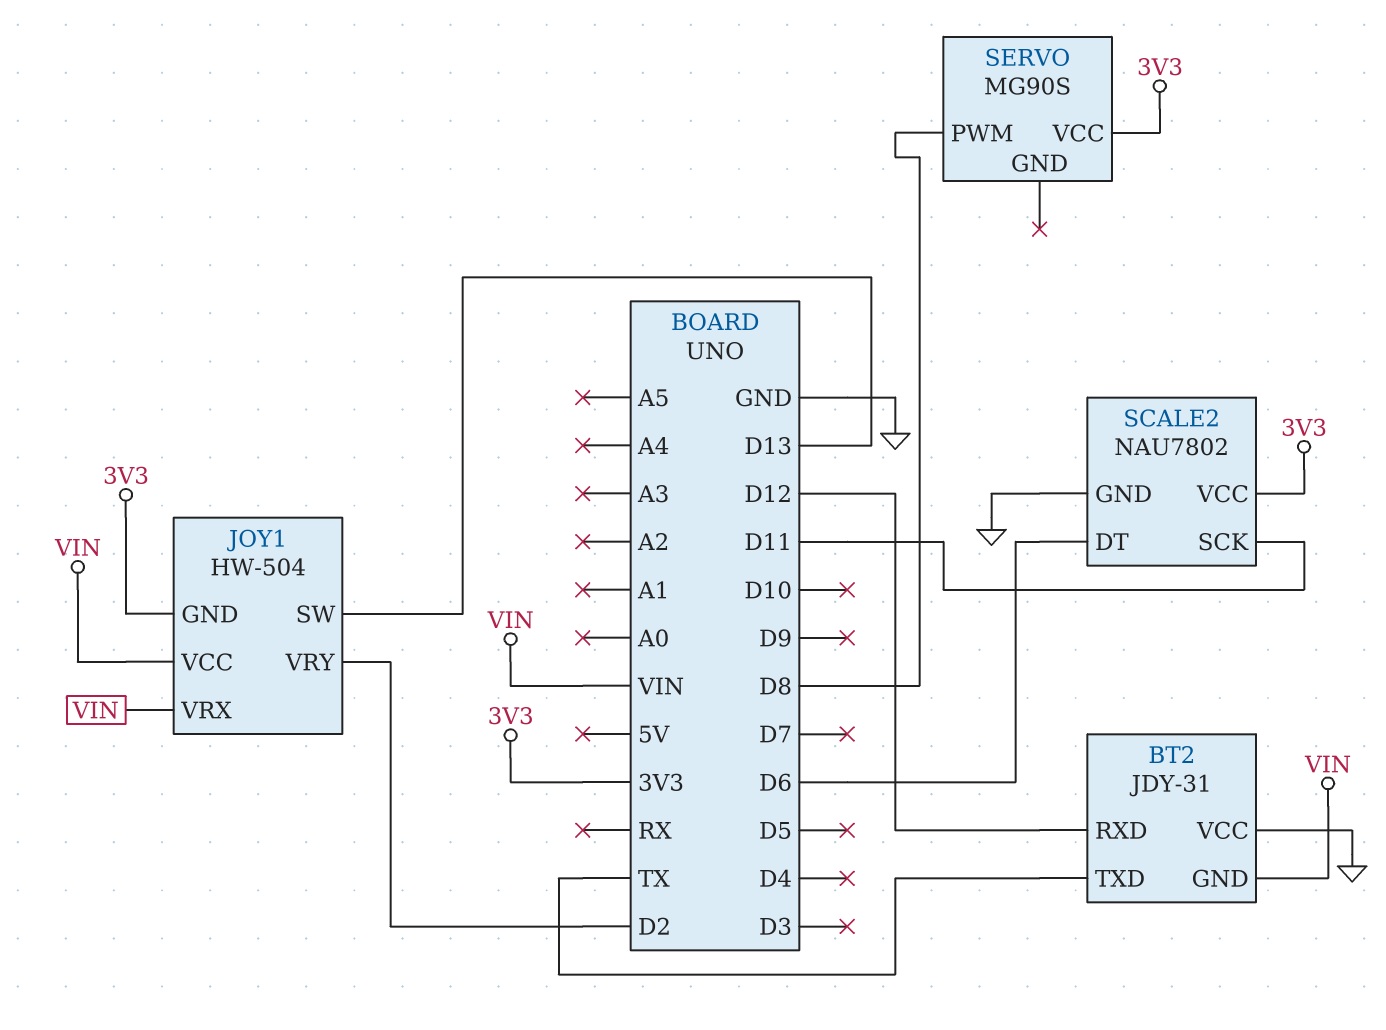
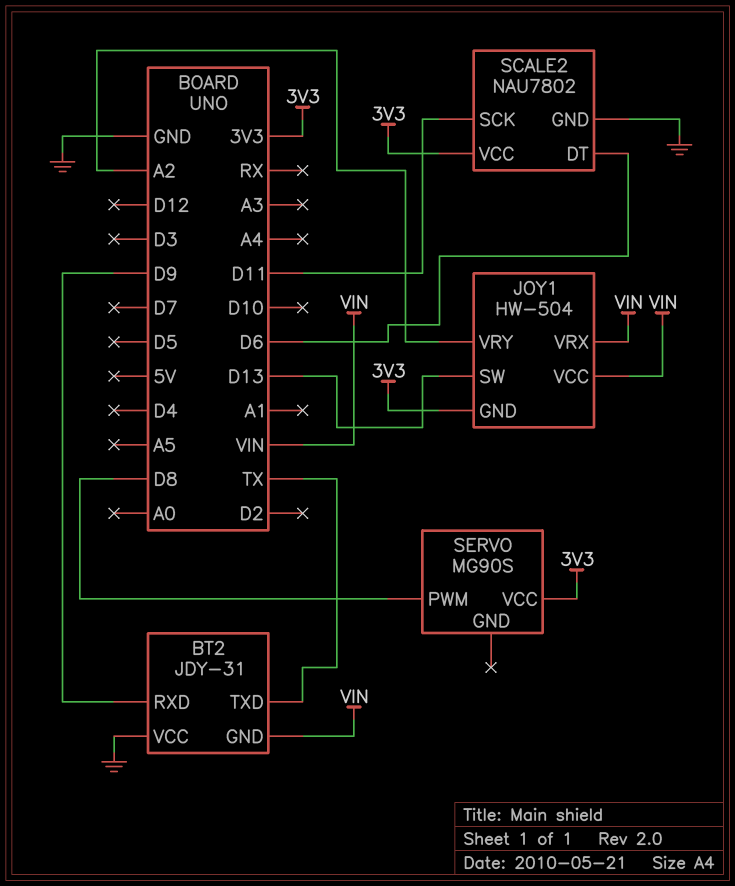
BT2 pin RXD: D12 -> D9
JOY1 pin VRY: D2 -> A2

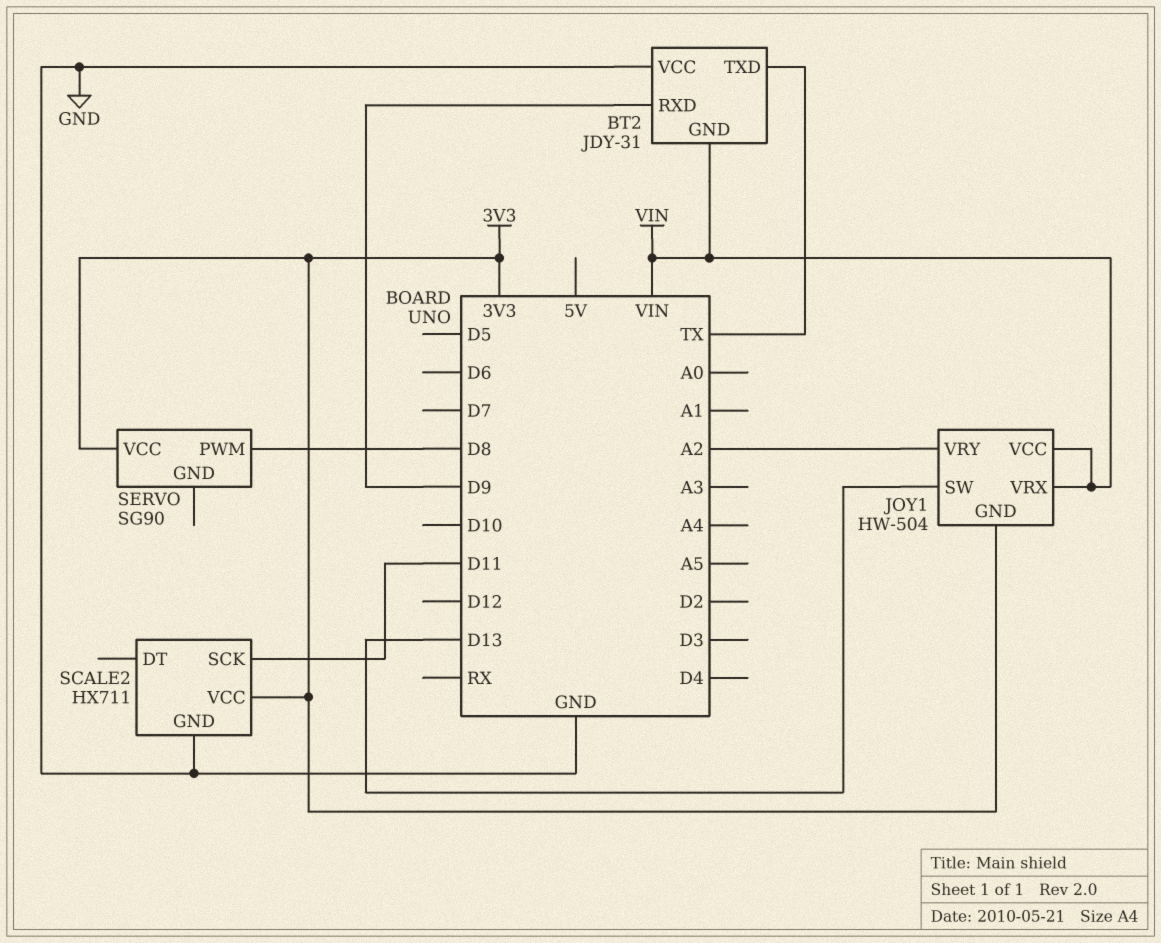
SCALE2: NAU7802 -> HX711
SCALE2 pin DT: D6 -> none
SERVO: MG90S -> SG90

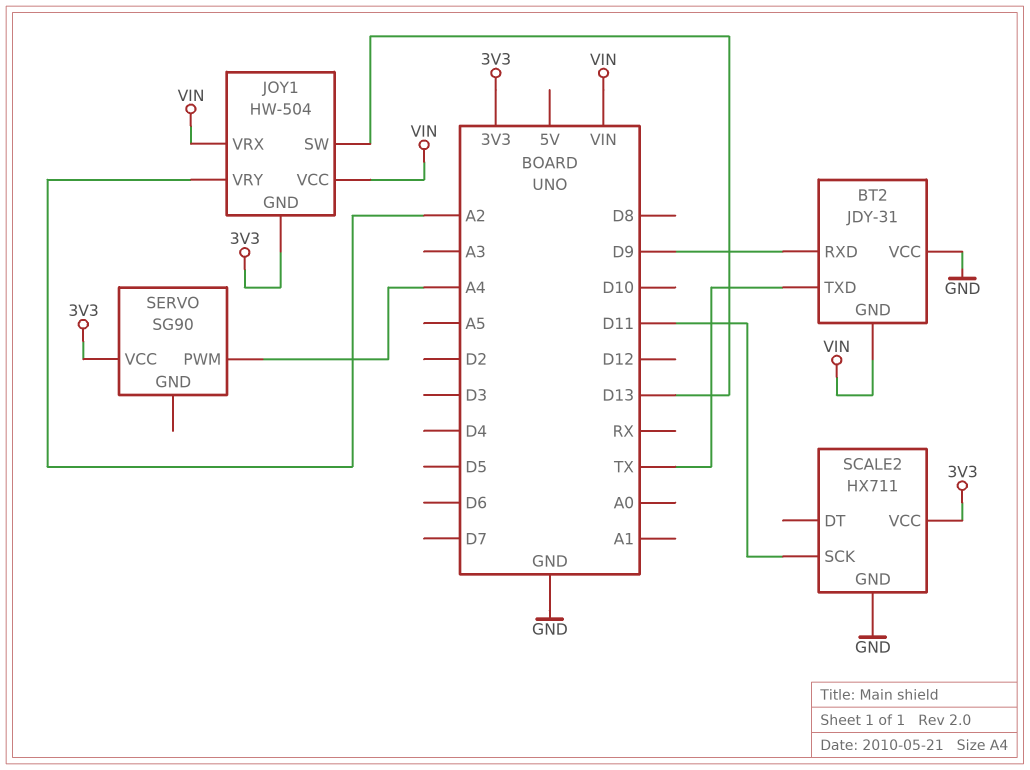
SERVO pin PWM: D8 -> A4

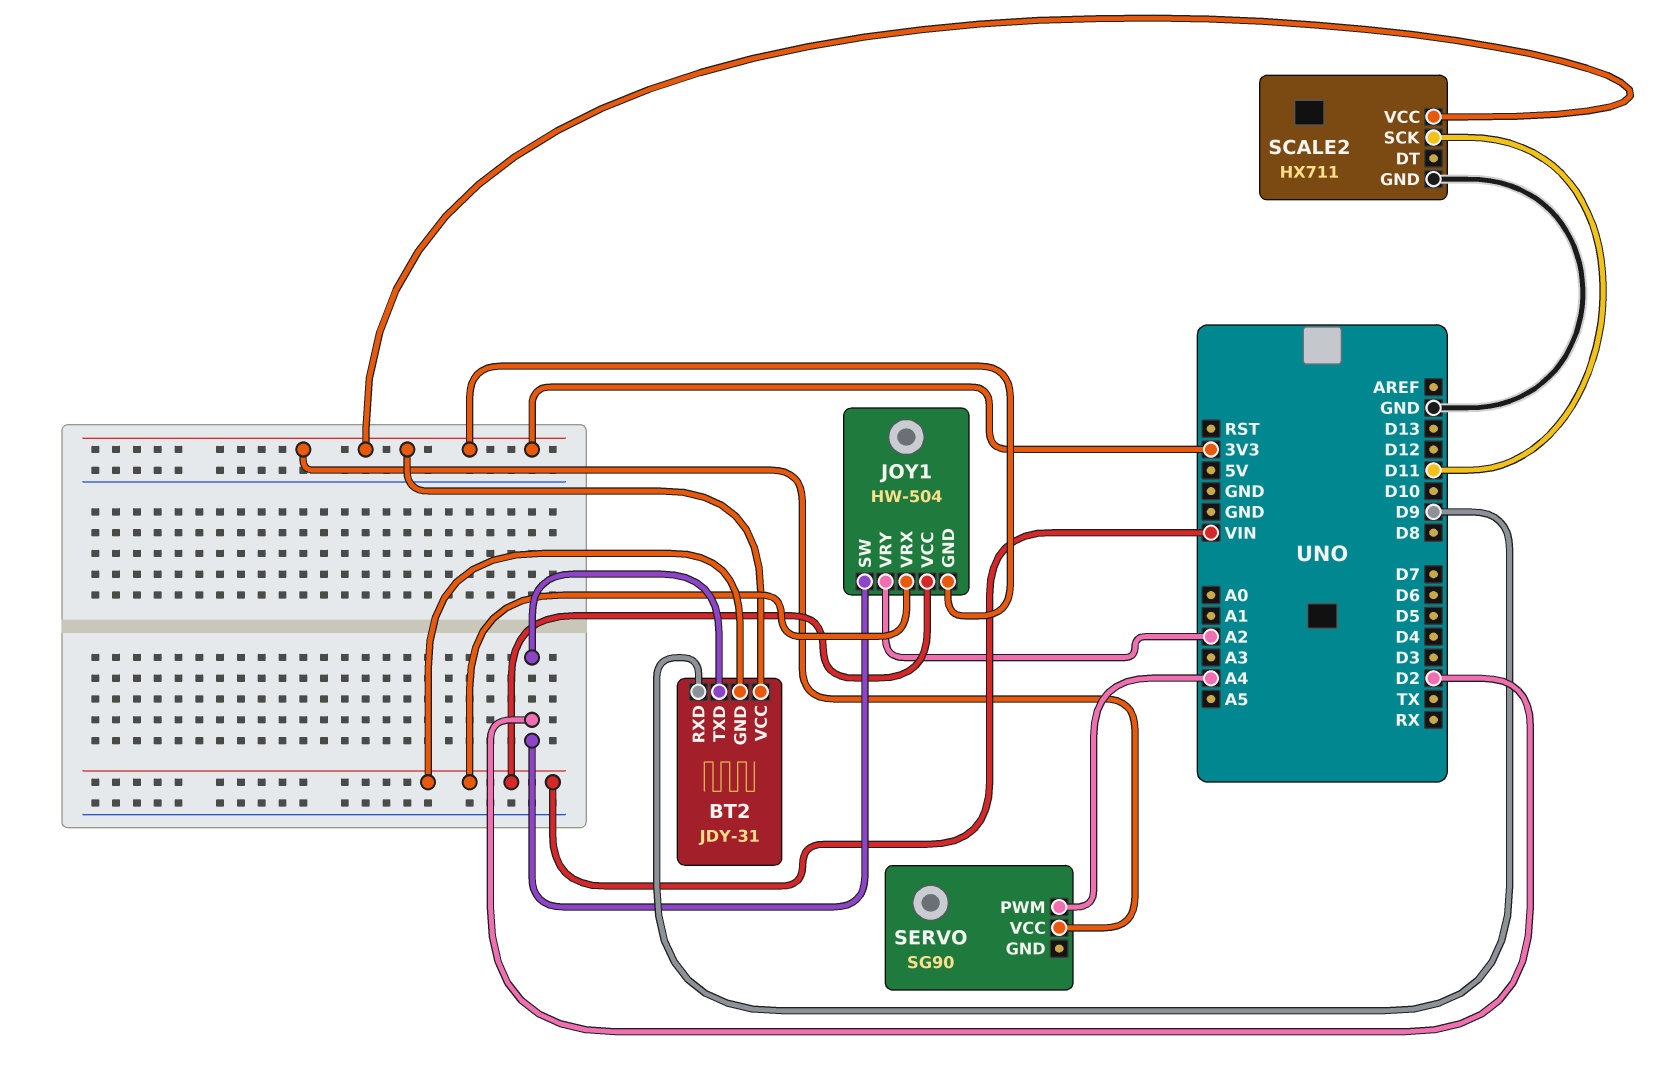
BT2 pin TXD: TX -> D2
BT2 pin VCC: GND -> 3V3
JOY1 pin SW: D13 -> D2

